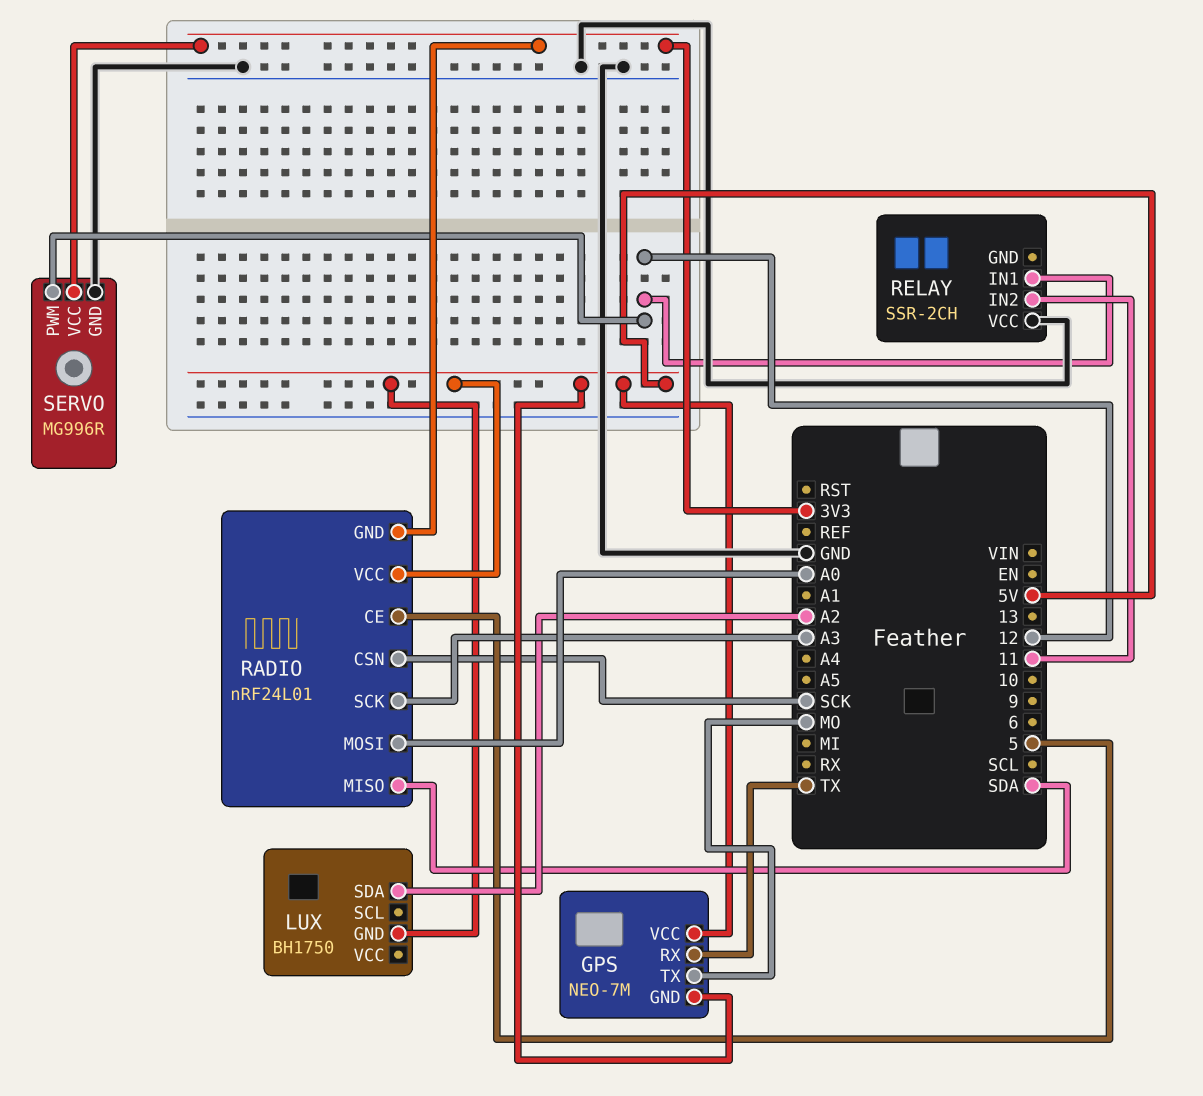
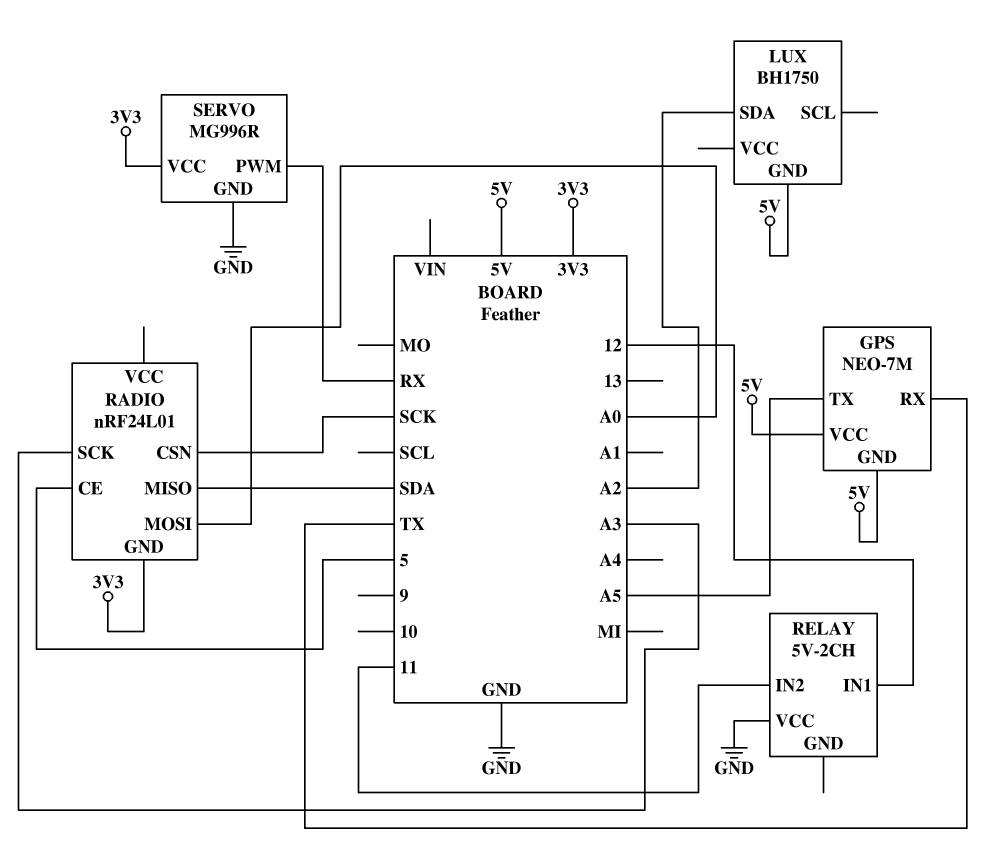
GPS pin TX: MO -> A5
RADIO pin VCC: 5V -> none
RELAY: SSR-2CH -> 5V-2CH
SERVO pin PWM: 12 -> RX

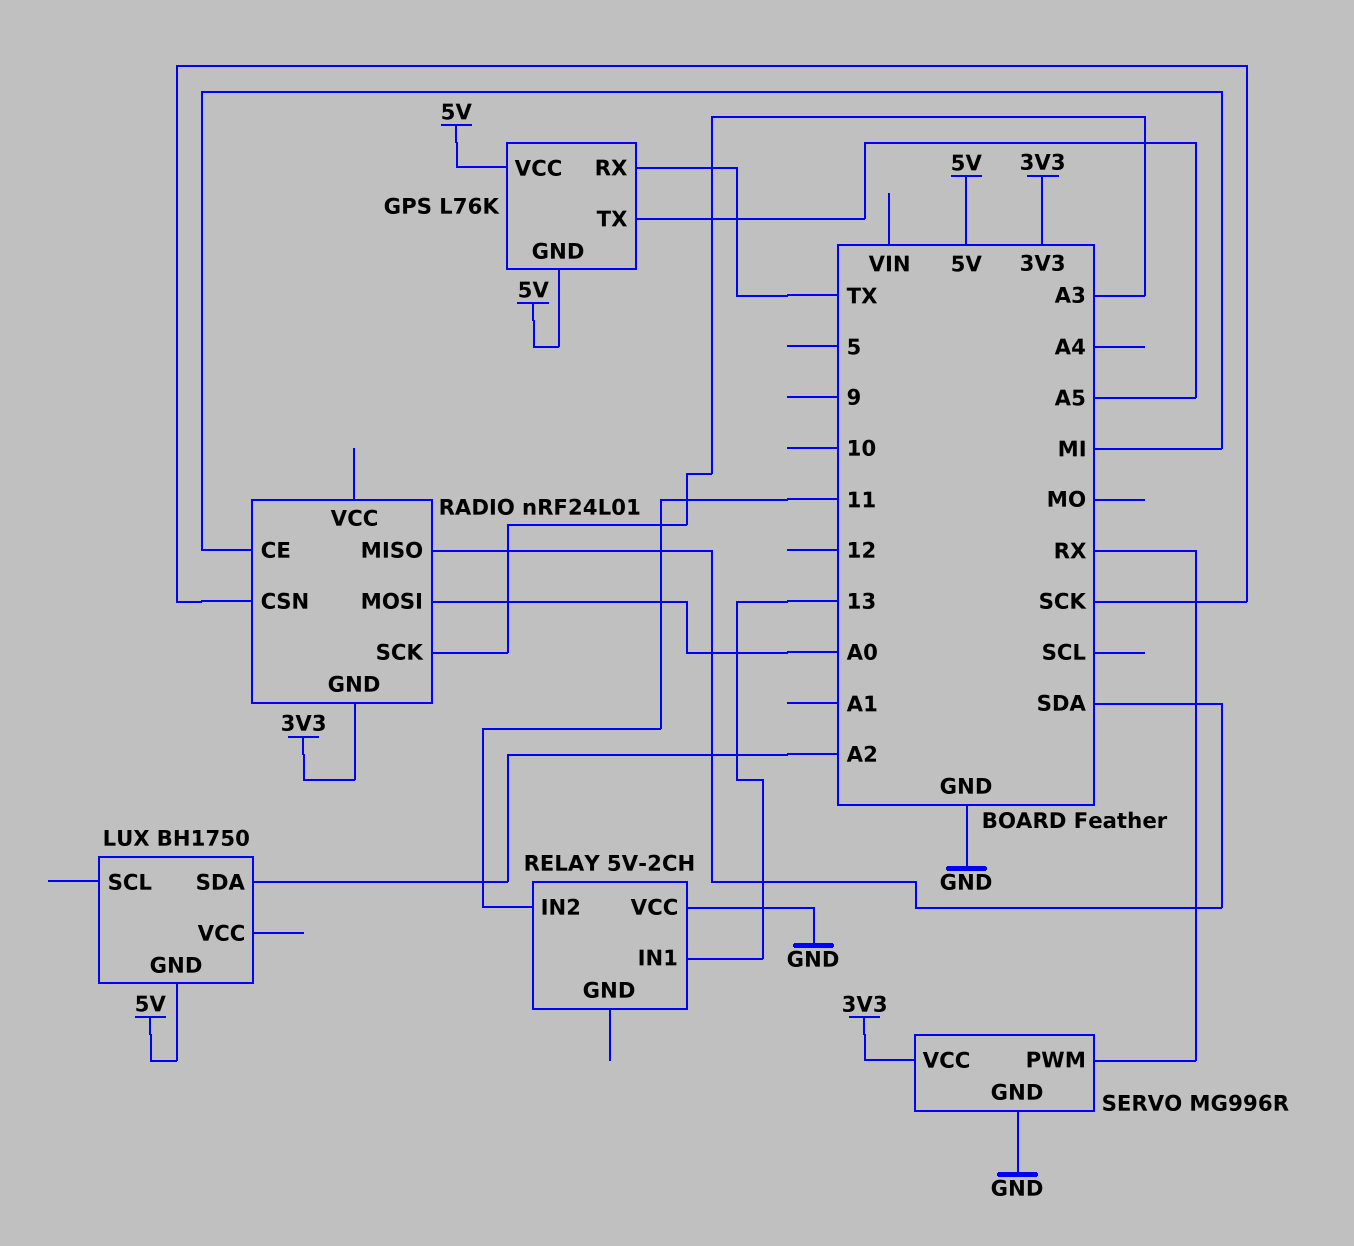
GPS: NEO-7M -> L76K
RADIO pin CE: 5 -> MI
RELAY pin IN1: 12 -> 13

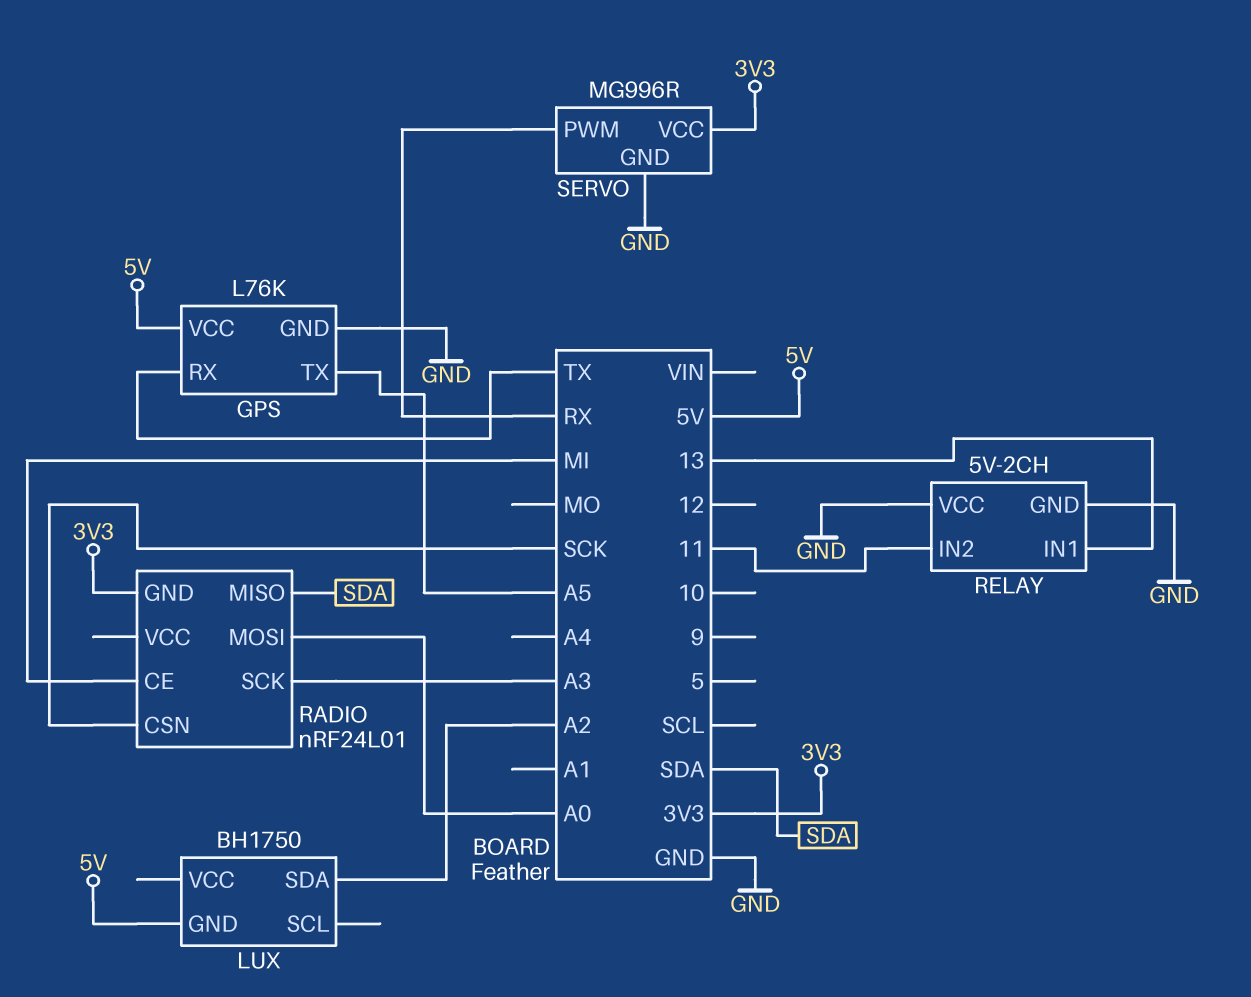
GPS pin GND: 5V -> GND
RELAY pin GND: none -> GND

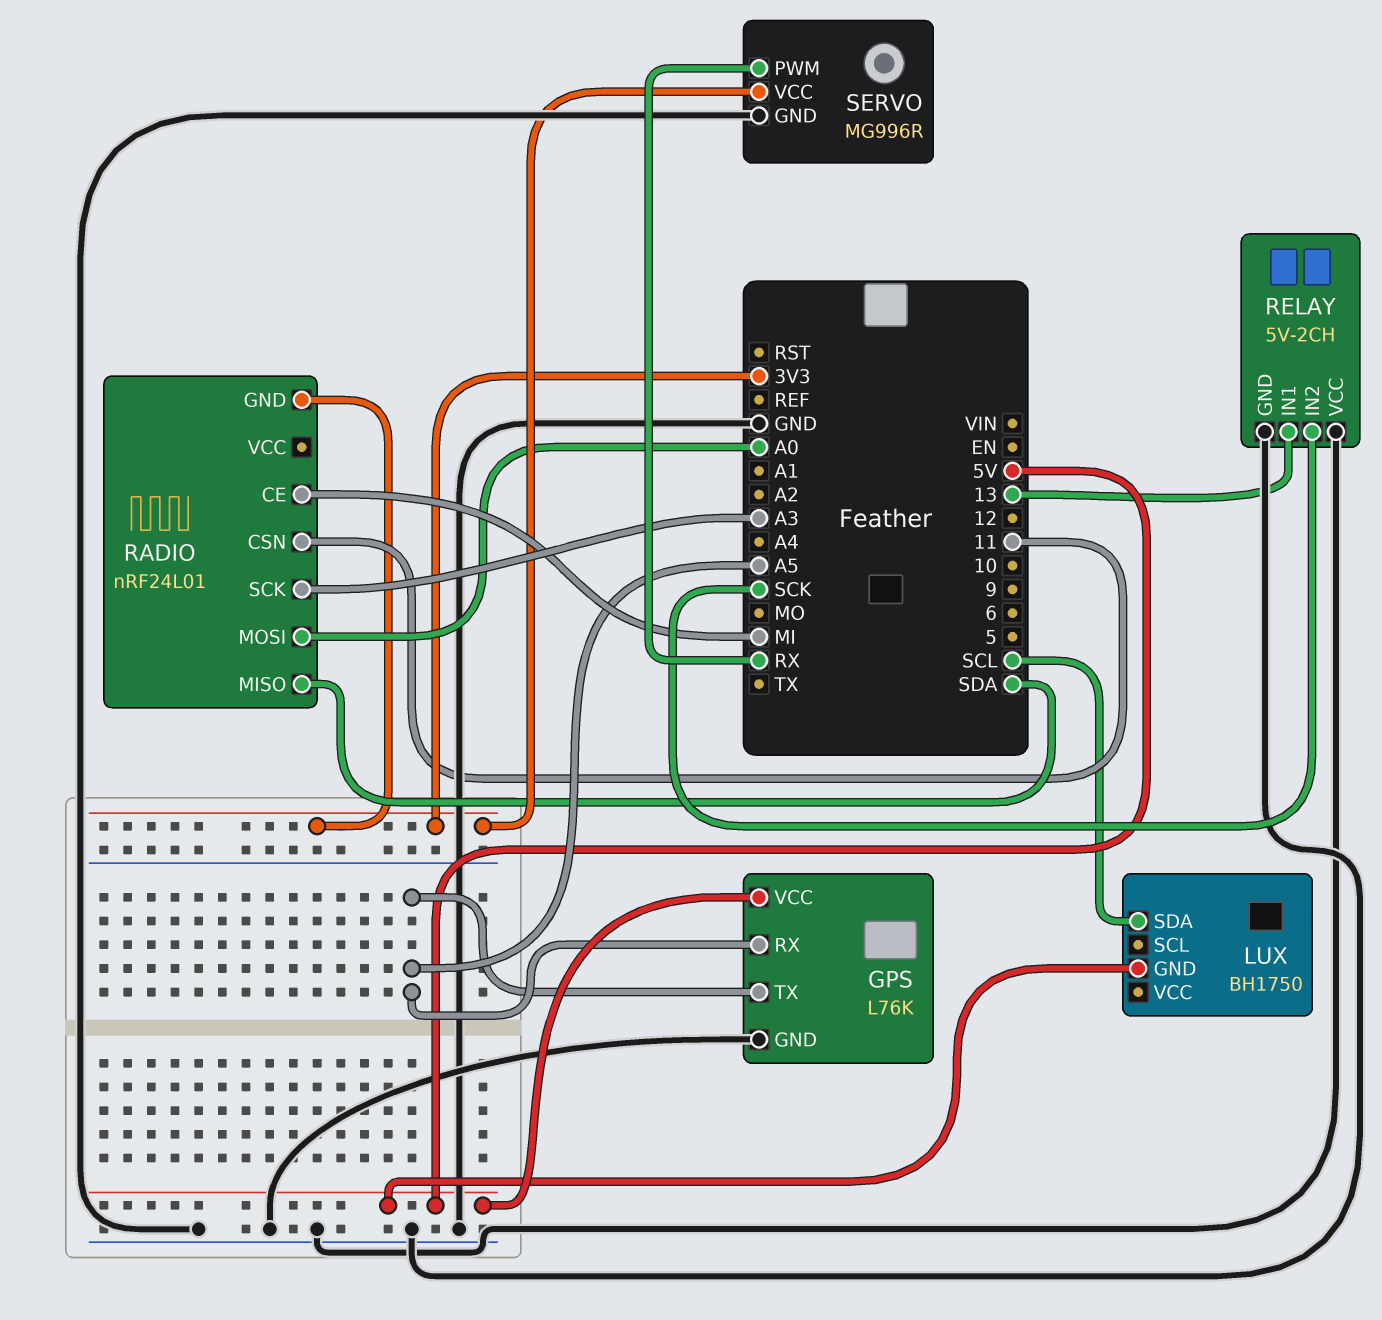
GPS pin RX: TX -> A5
LUX pin SDA: A2 -> SCL
RADIO pin CSN: SCK -> 11
RELAY pin IN2: 11 -> SCK

